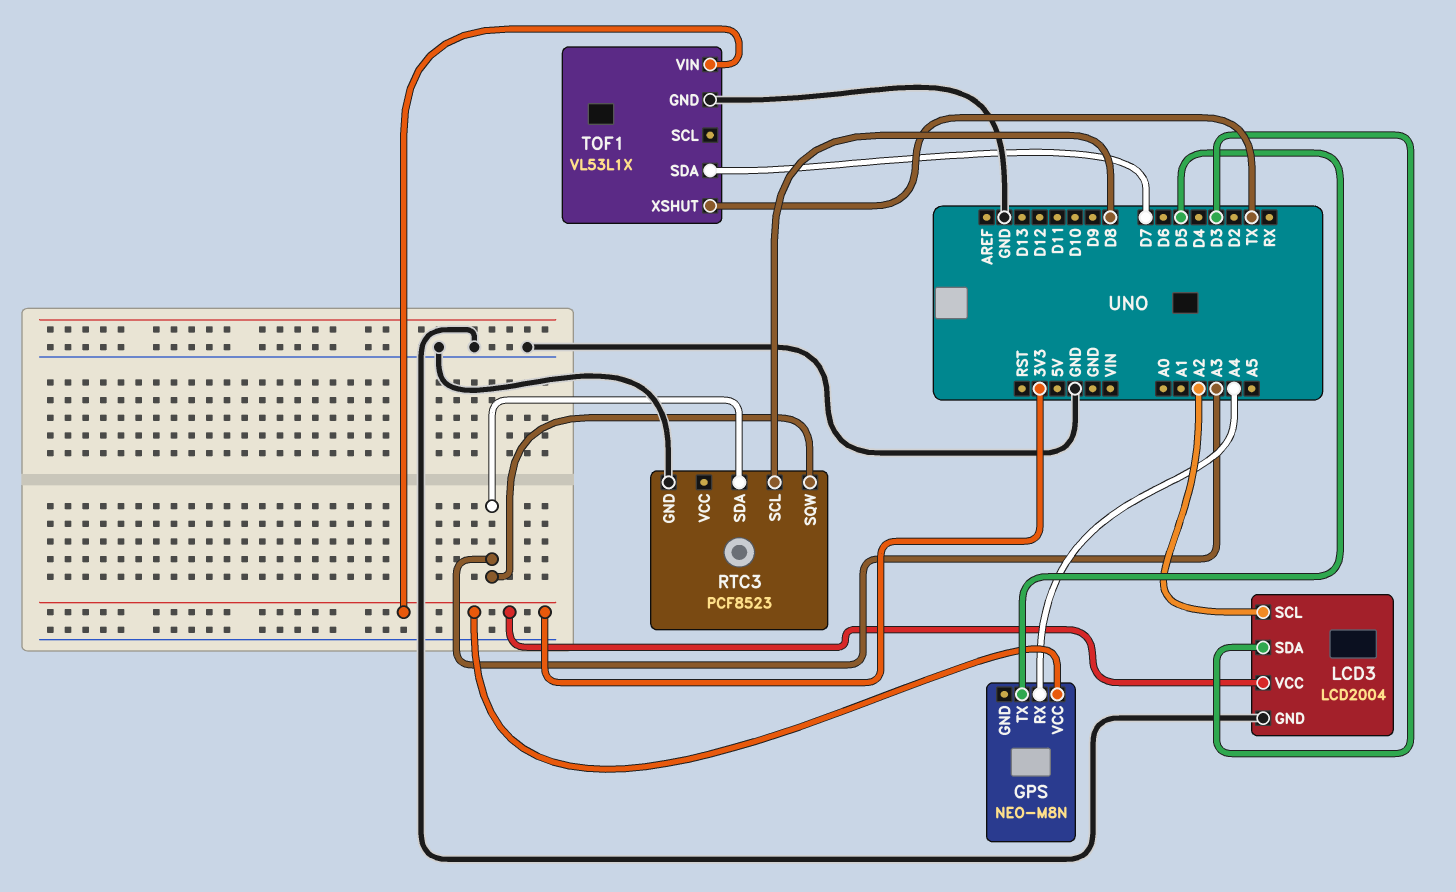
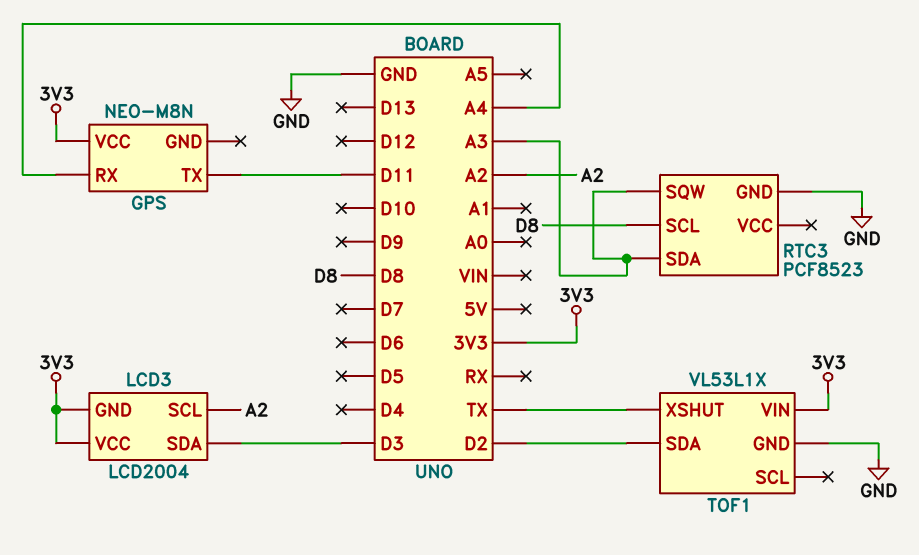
GPS pin TX: D5 -> D11
LCD3 pin GND: GND -> 3V3
TOF1 pin SDA: D7 -> D2

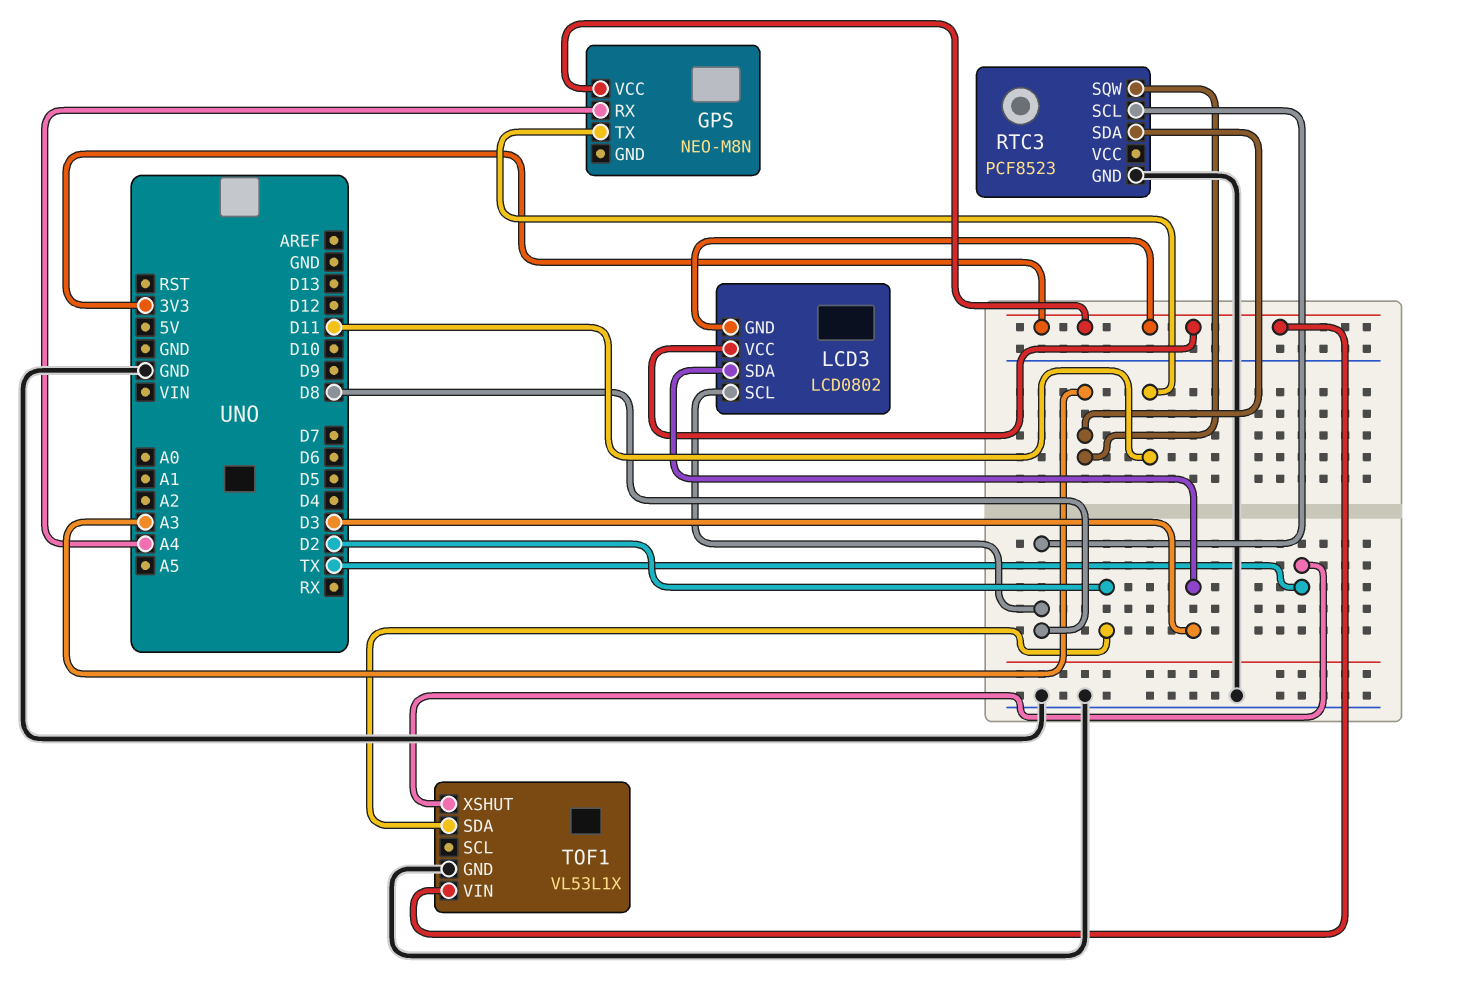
LCD3: LCD2004 -> LCD0802
LCD3 pin SCL: A2 -> D8

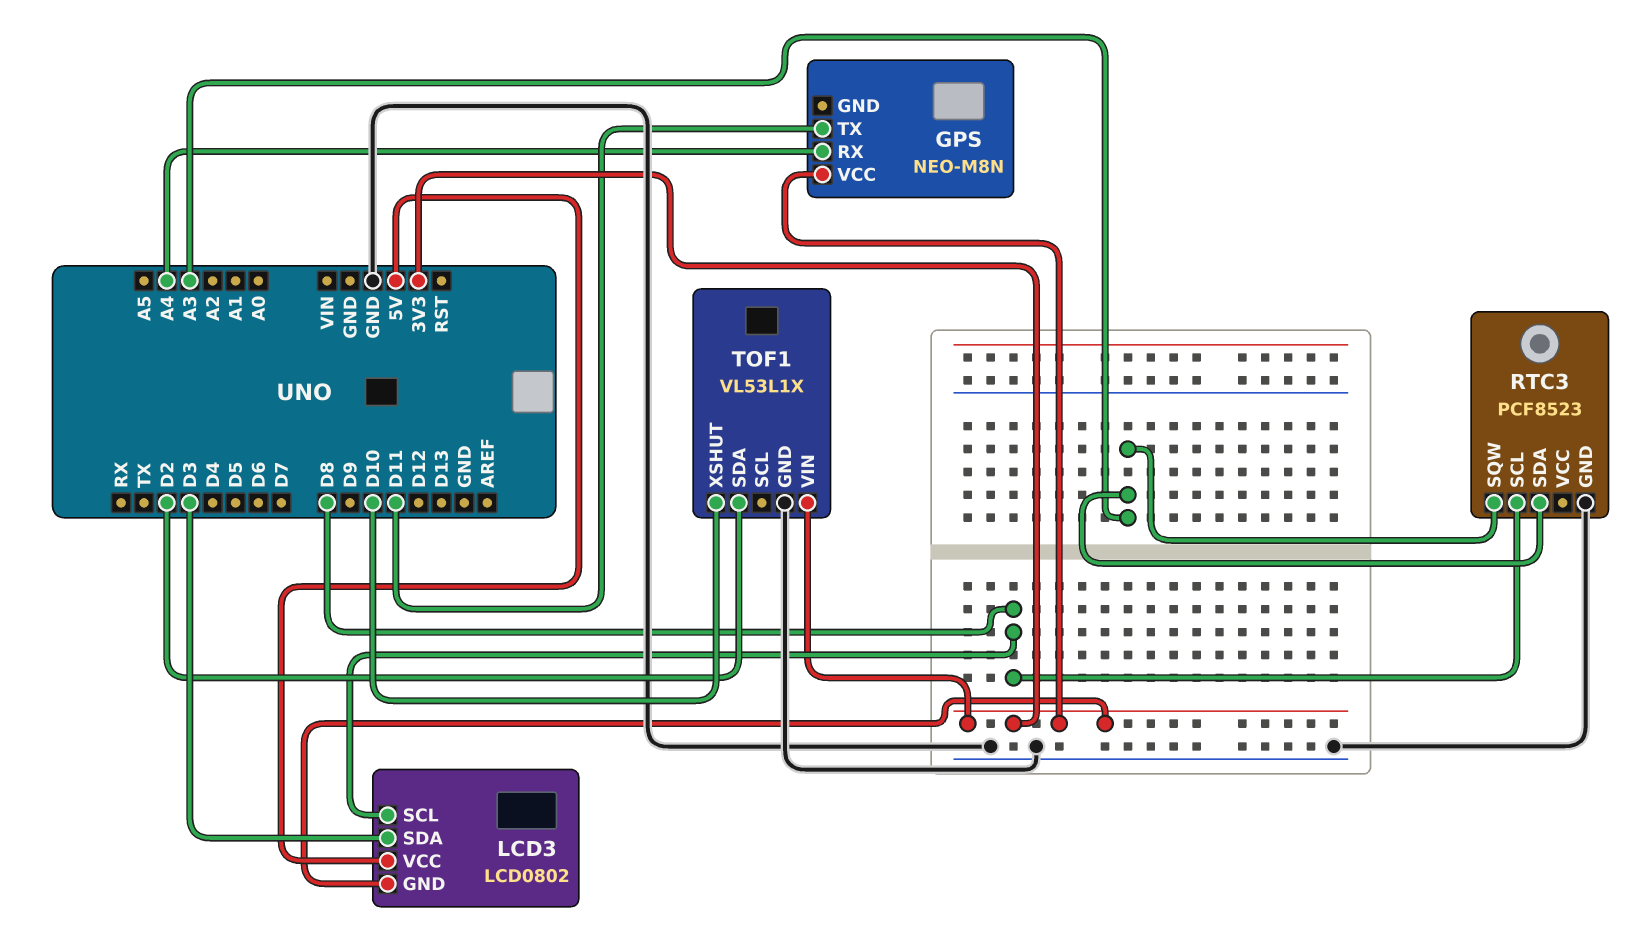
LCD3 pin VCC: 3V3 -> 5V
TOF1 pin XSHUT: TX -> D10

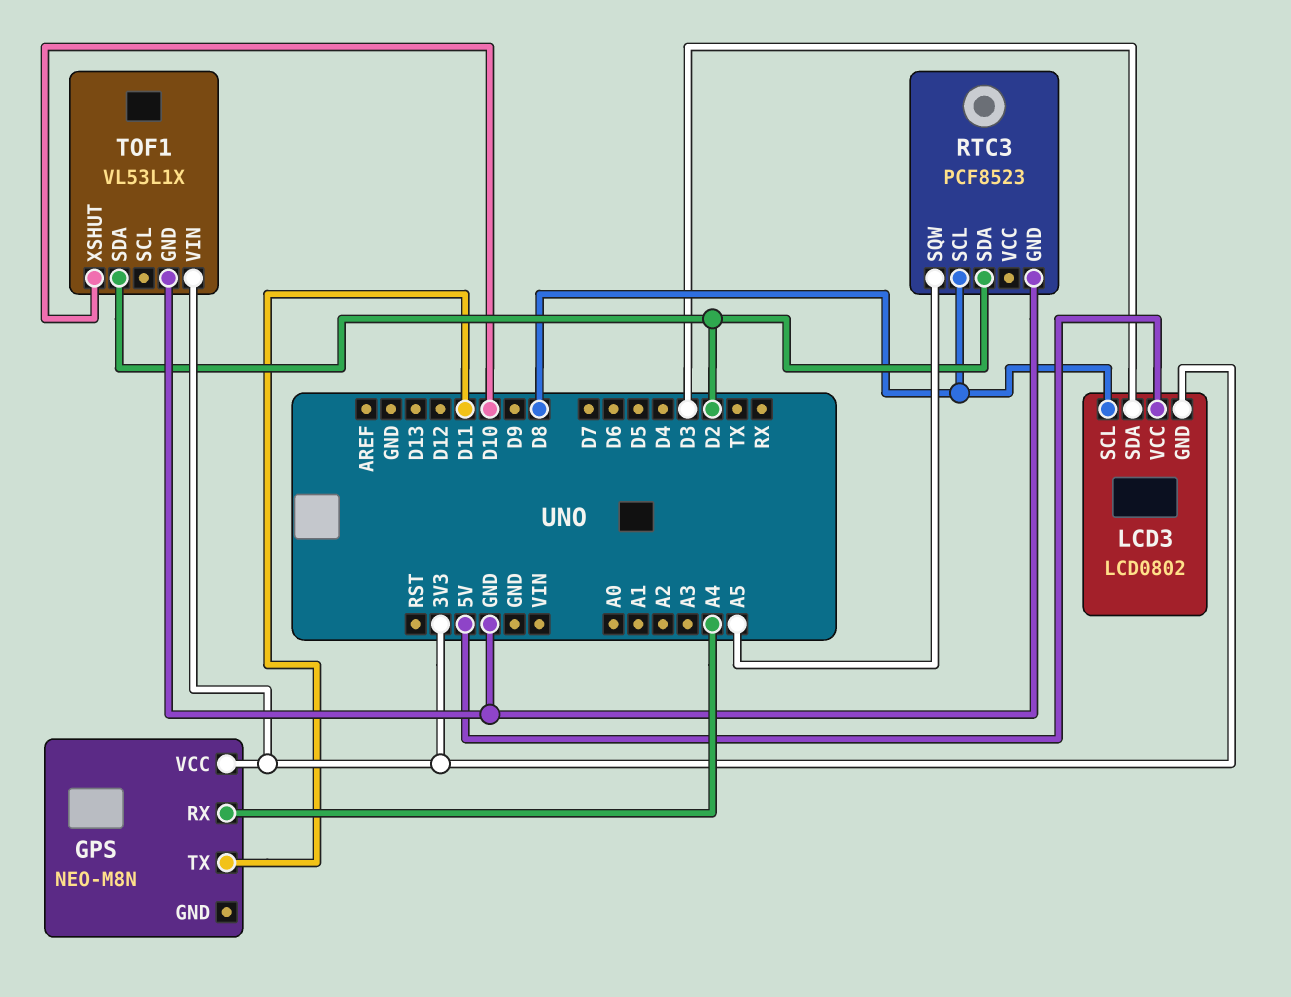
RTC3 pin SDA: A3 -> D2
RTC3 pin SQW: A3 -> A5

